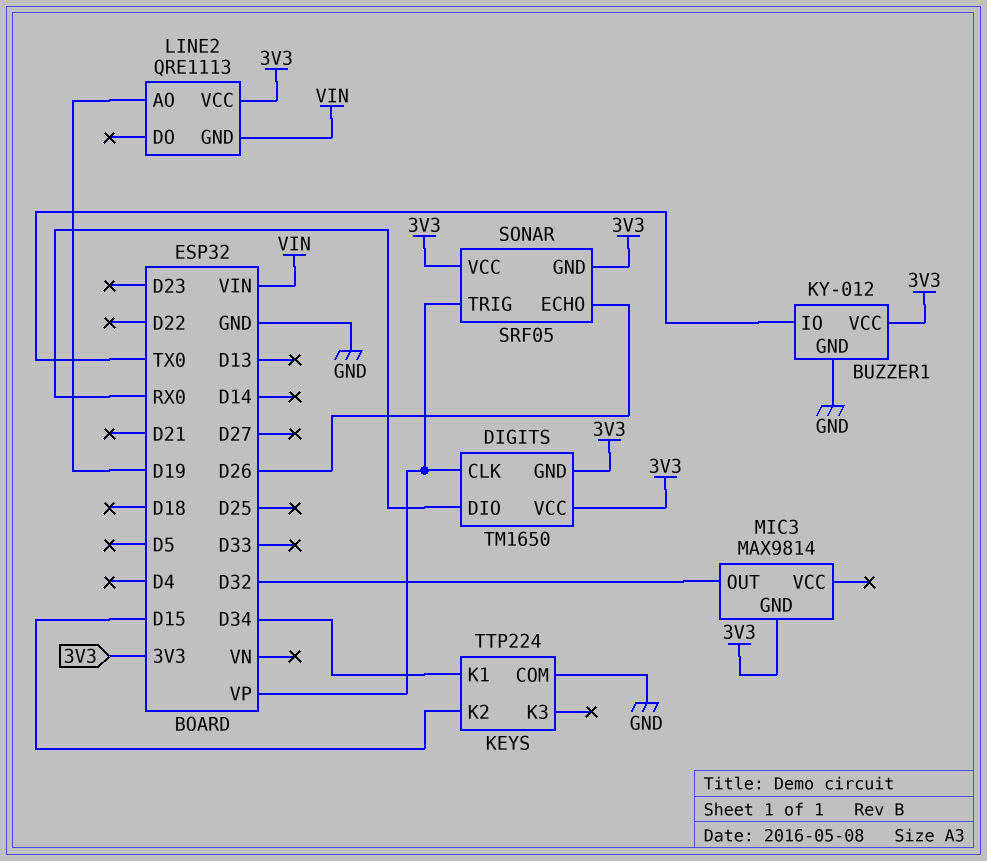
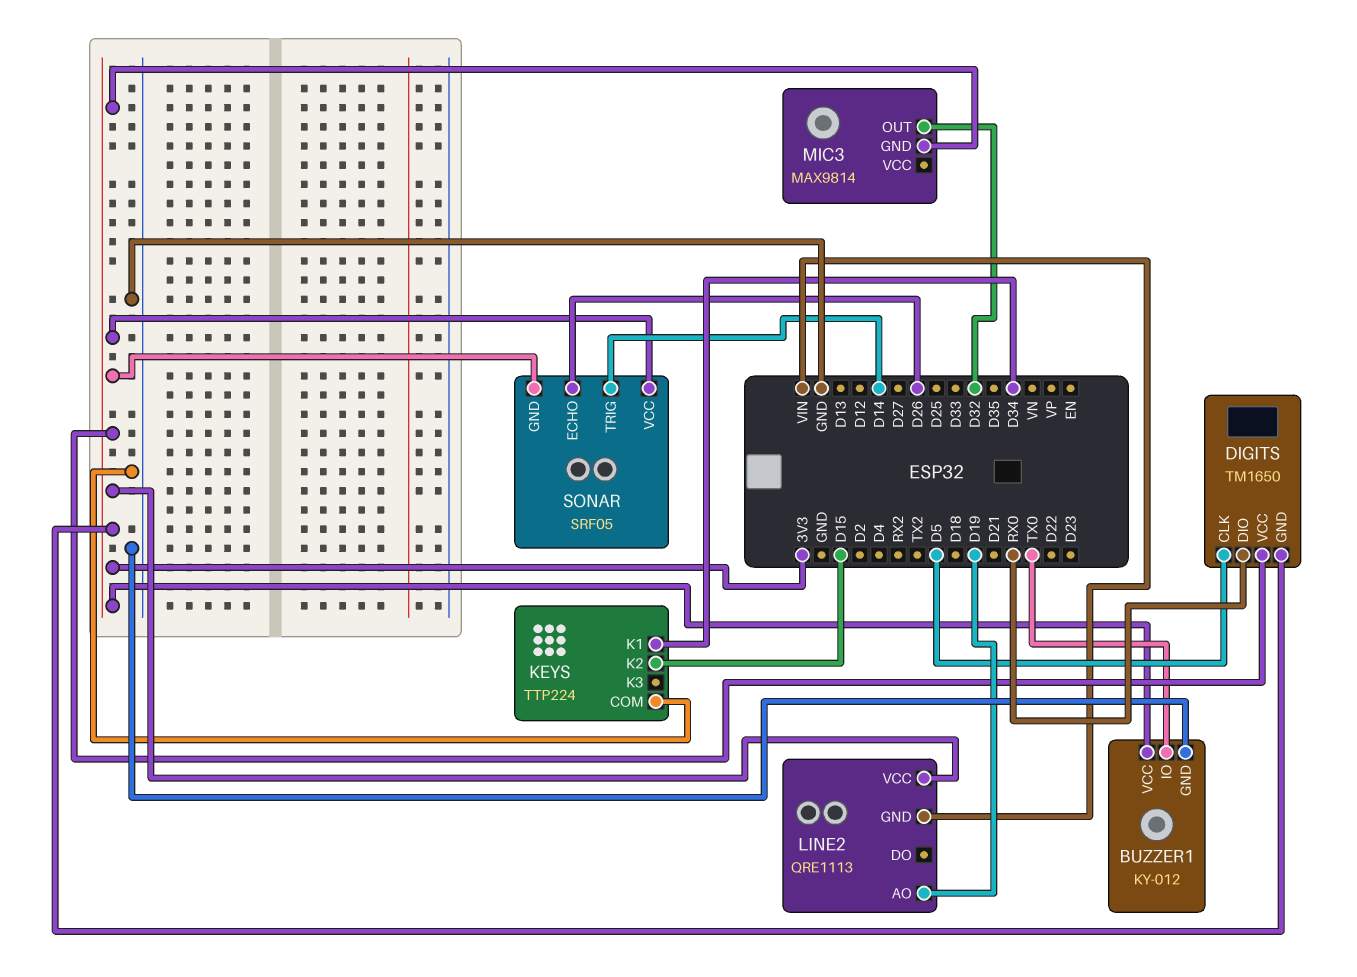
DIGITS pin CLK: VP -> D5
SONAR pin TRIG: VP -> D14

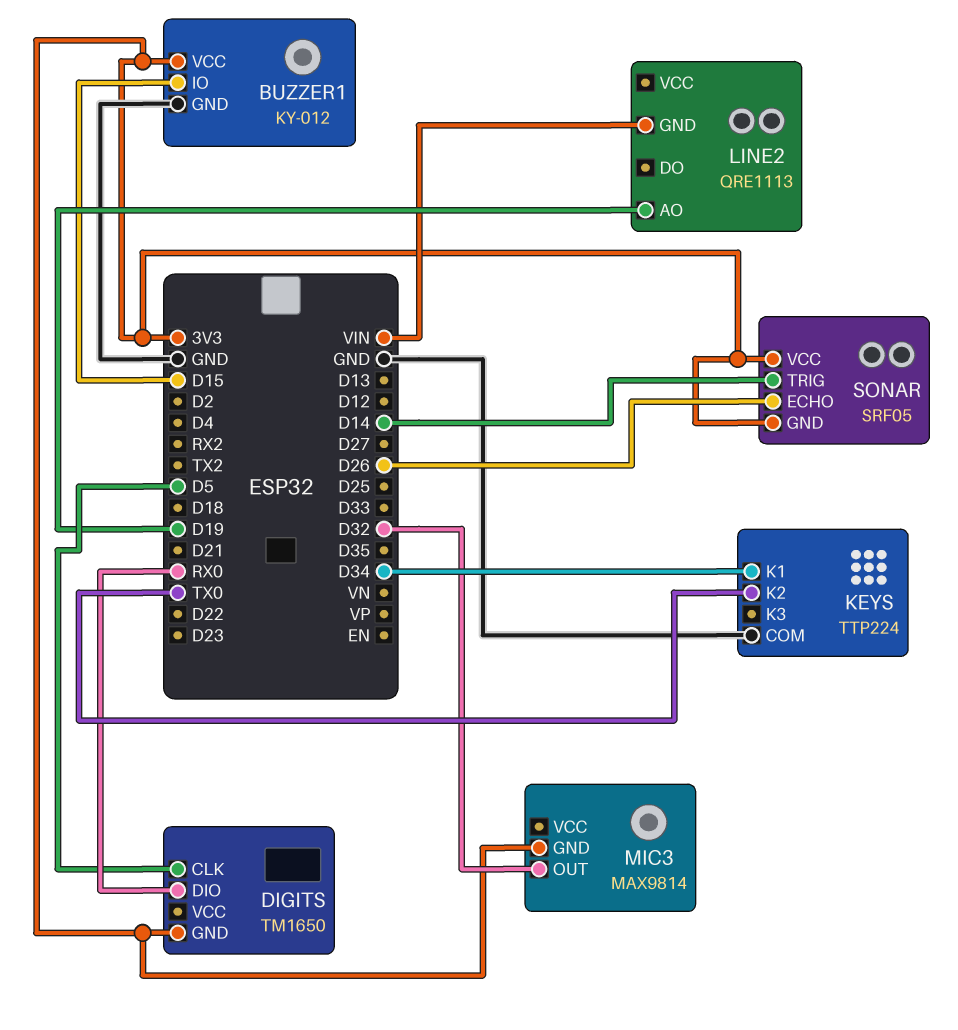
BUZZER1 pin IO: TX0 -> D15
DIGITS pin VCC: 3V3 -> none
KEYS pin K2: D15 -> TX0
LINE2 pin VCC: 3V3 -> none

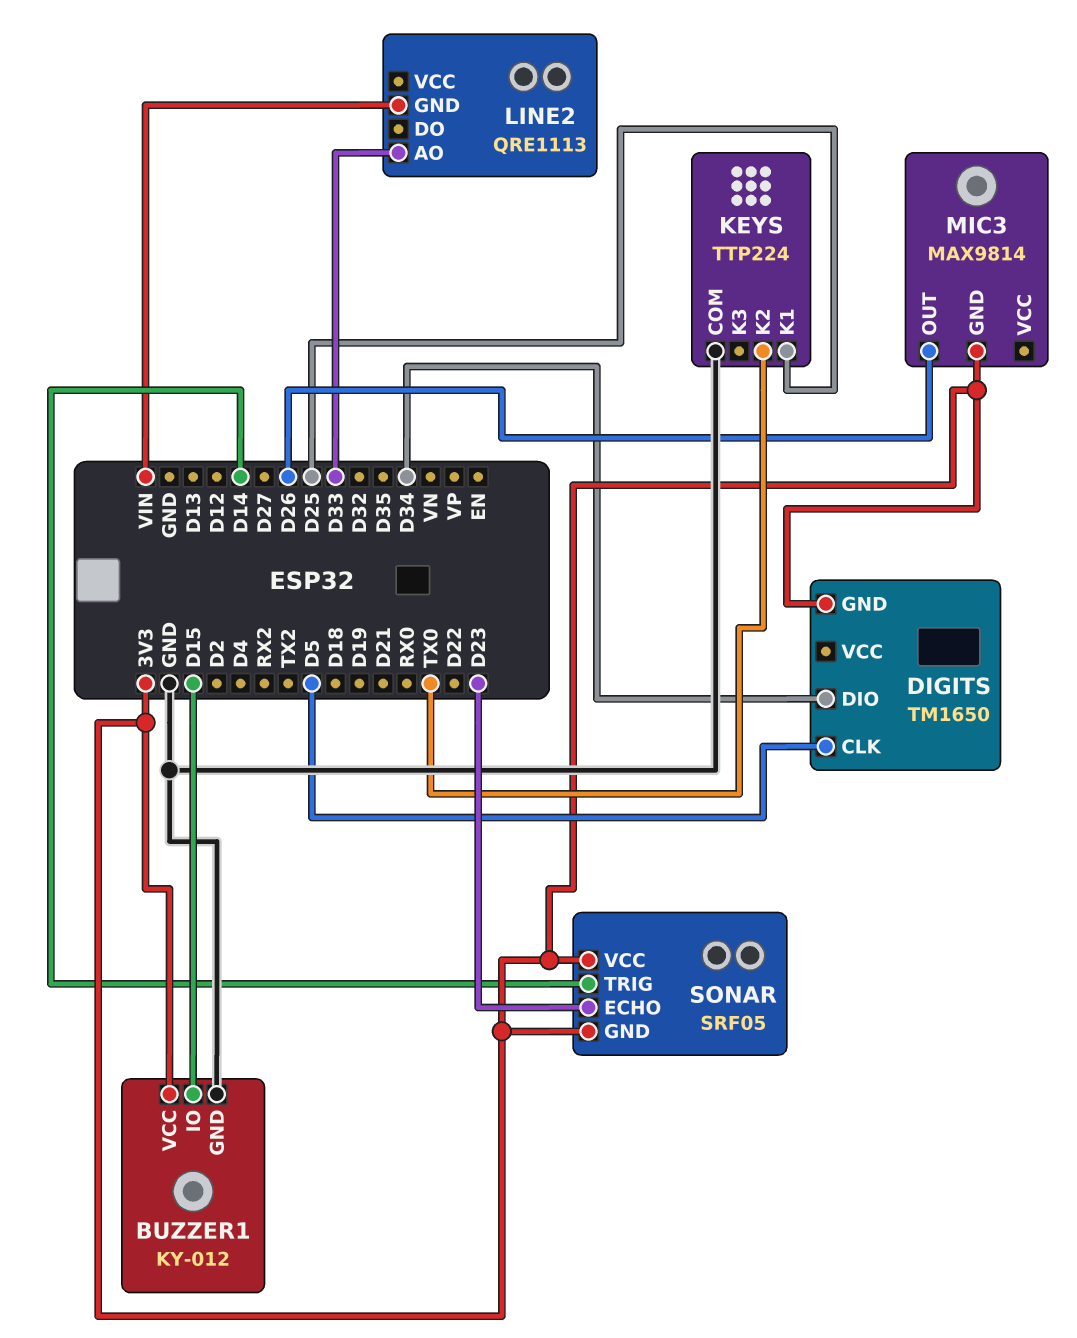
DIGITS pin DIO: RX0 -> D34
KEYS pin K1: D34 -> D25
LINE2 pin AO: D19 -> D33
MIC3 pin OUT: D32 -> D26
SONAR pin ECHO: D26 -> D23

